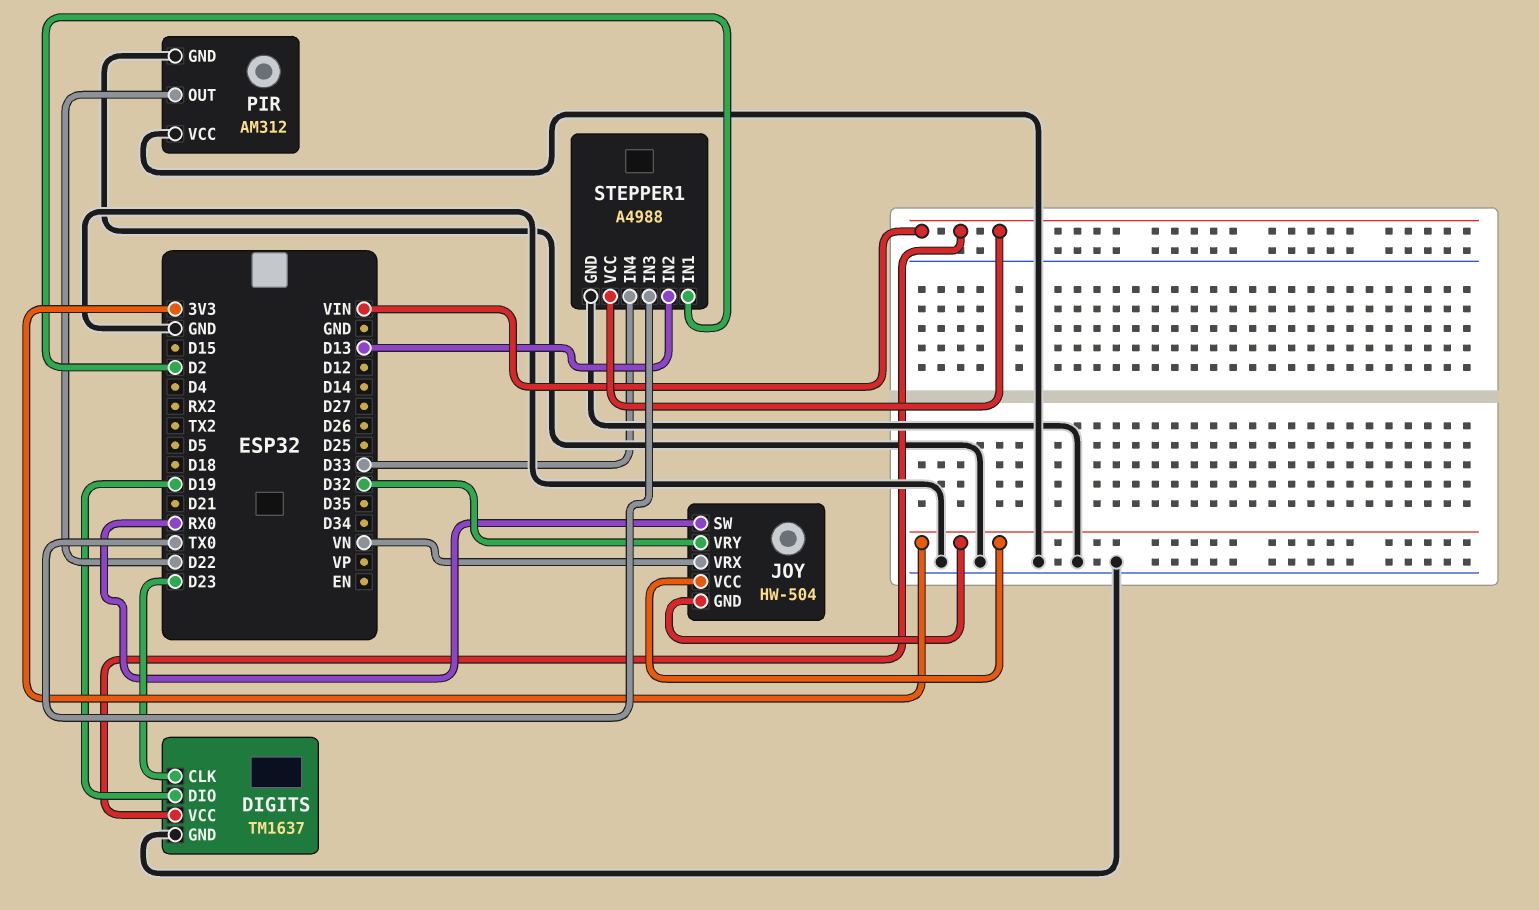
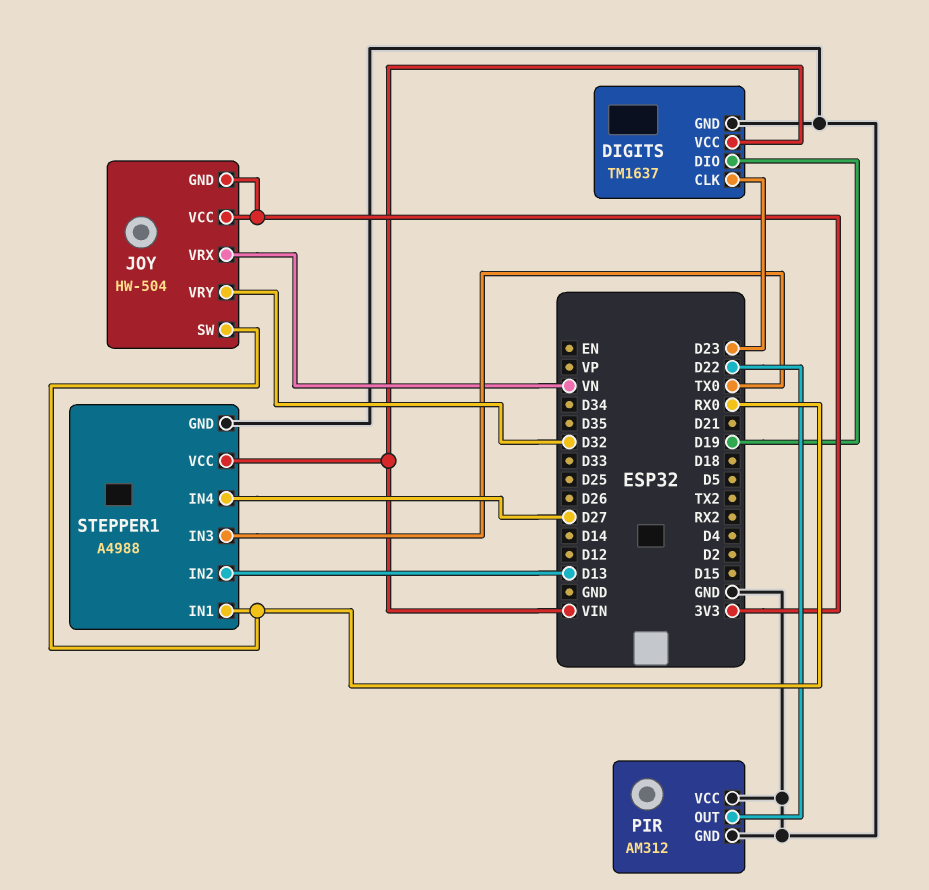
STEPPER1 pin IN1: D2 -> RX0
STEPPER1 pin IN4: D33 -> D27

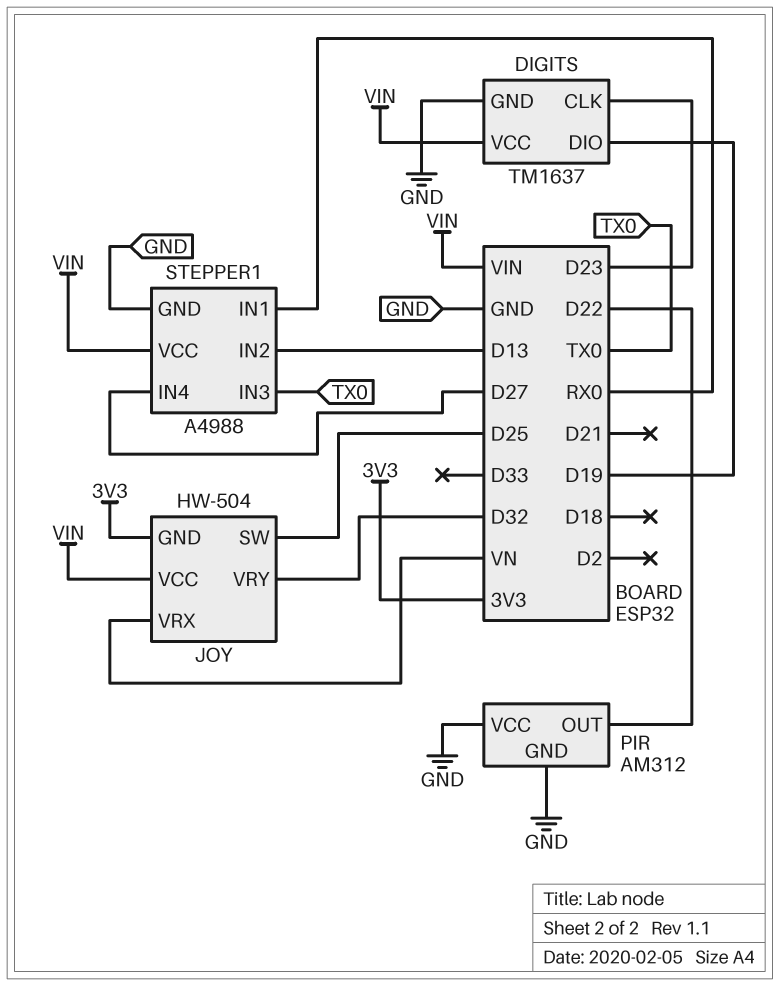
JOY pin SW: RX0 -> D25
JOY pin VCC: 3V3 -> VIN

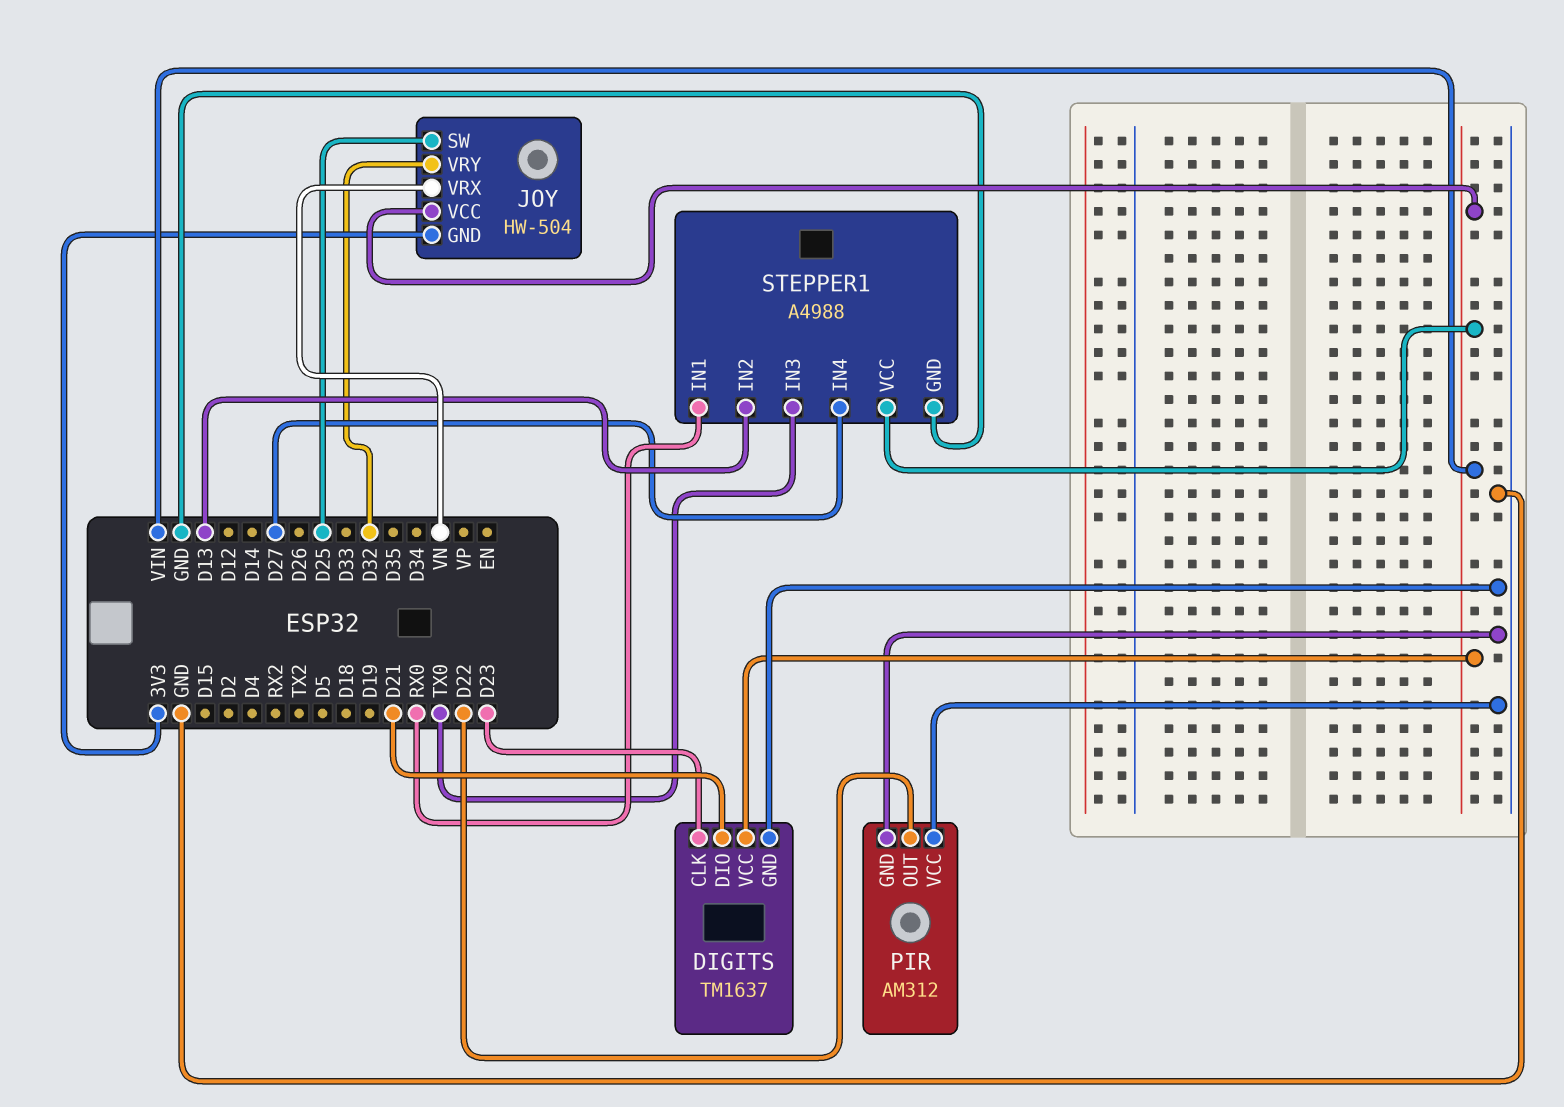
DIGITS pin DIO: D19 -> D21

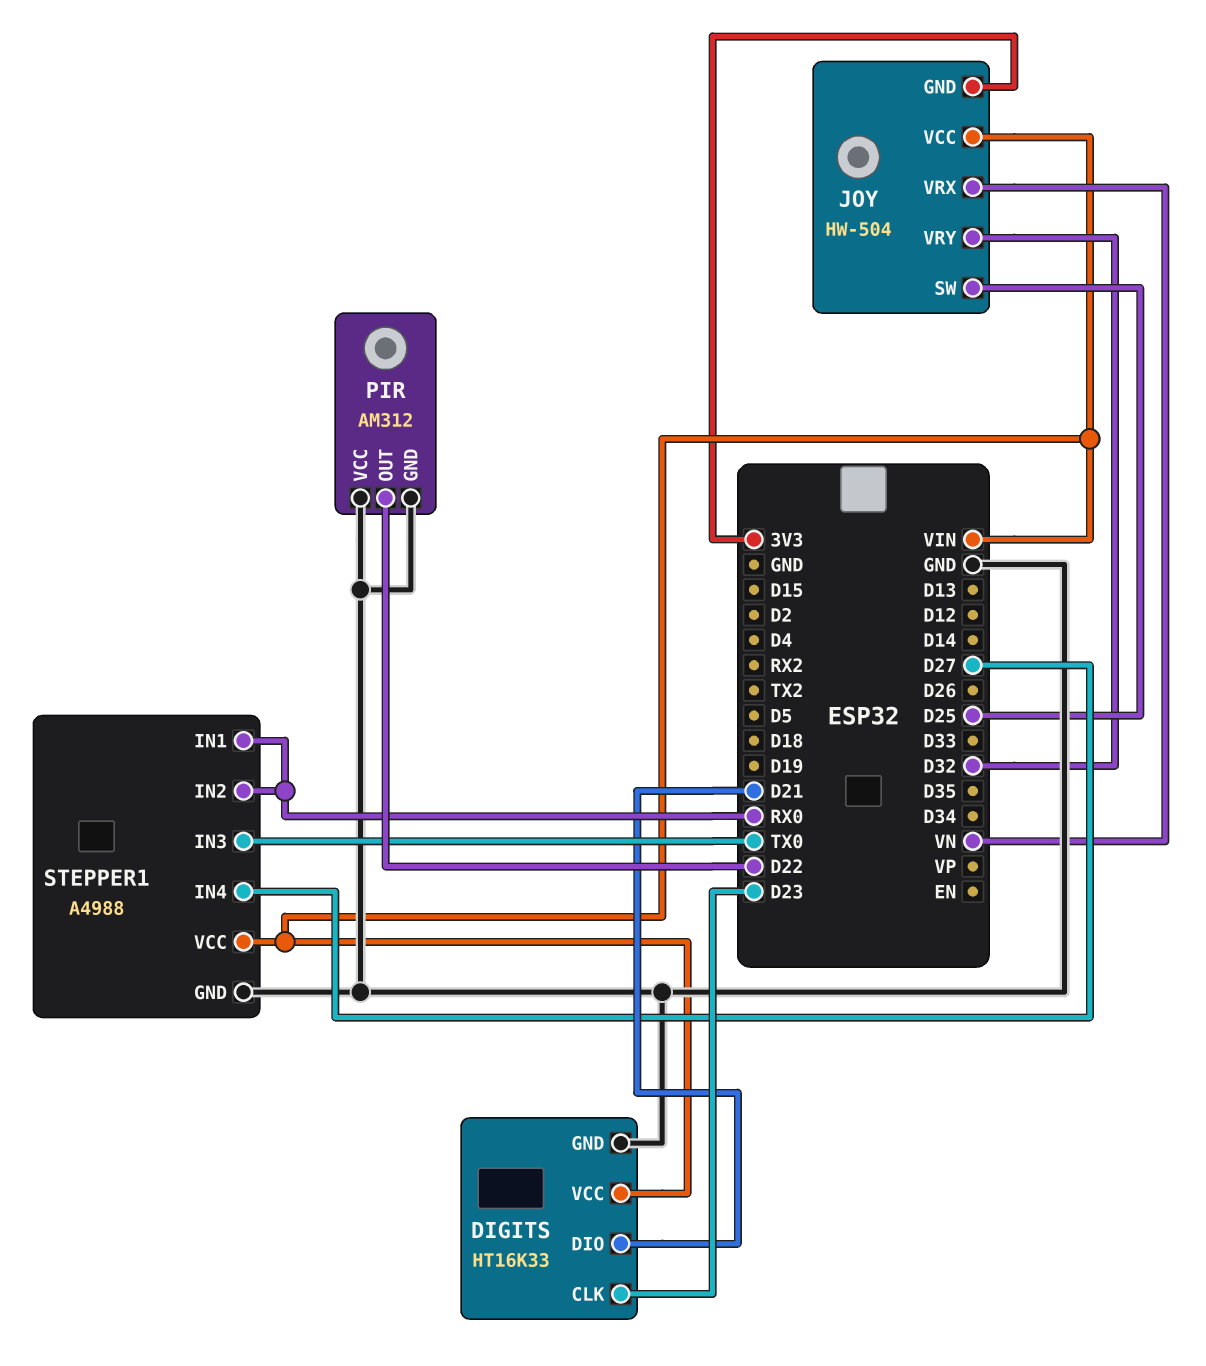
DIGITS: TM1637 -> HT16K33
STEPPER1 pin IN2: D13 -> RX0

